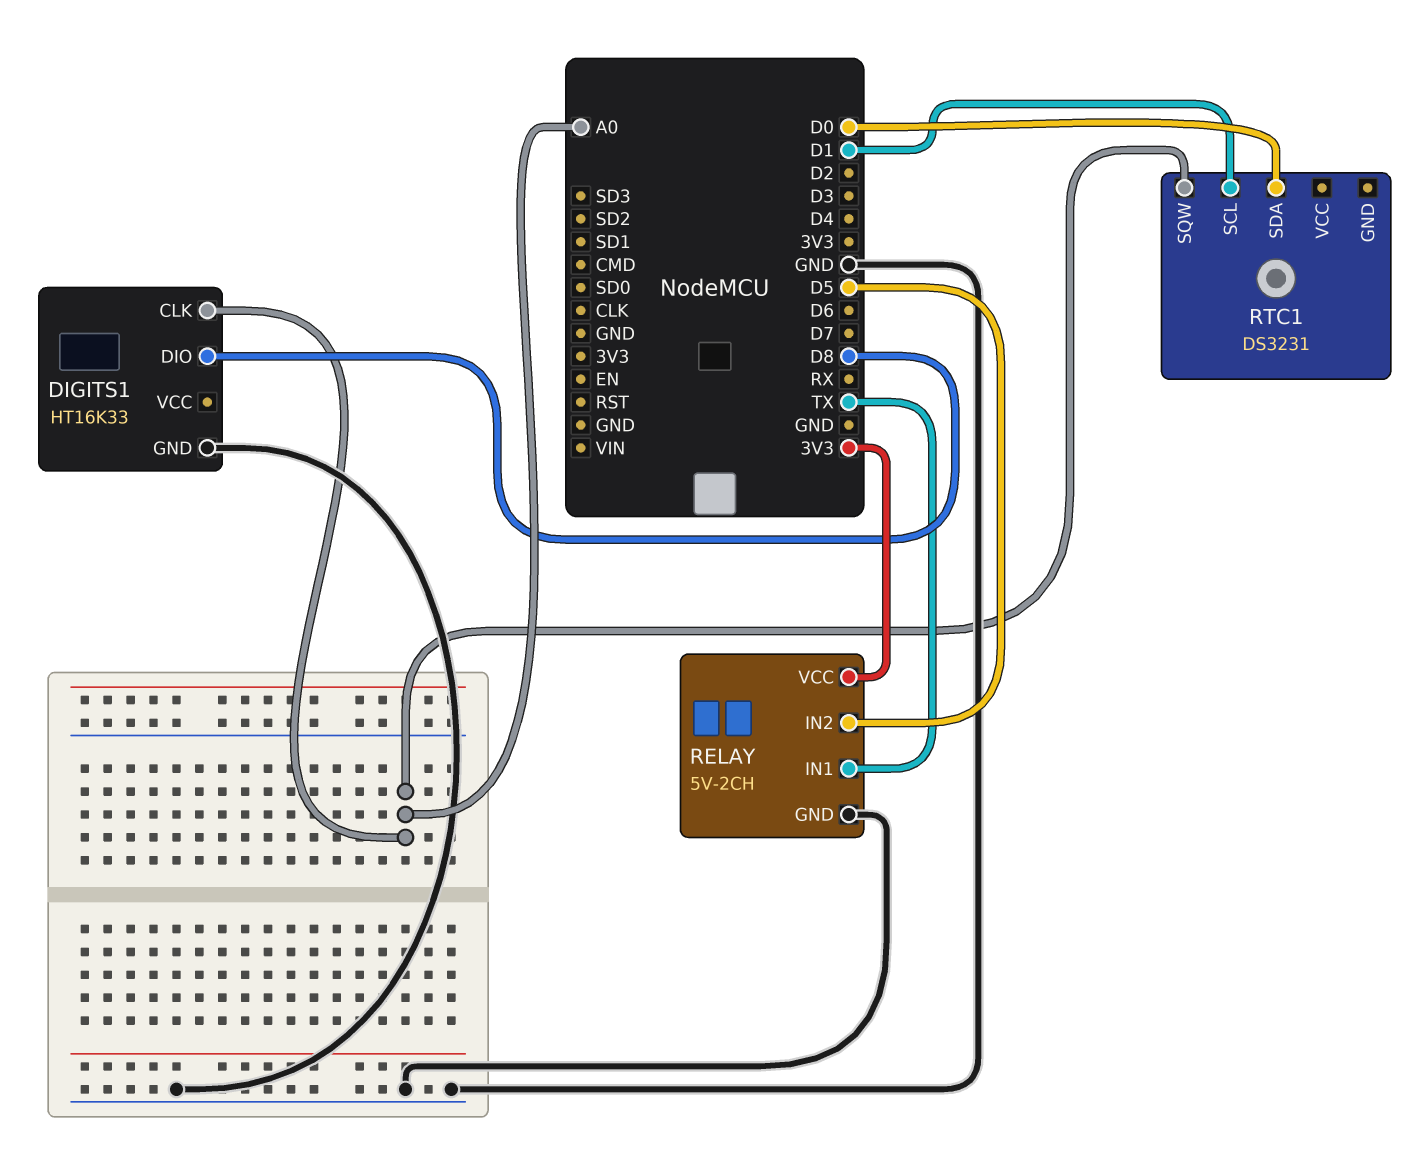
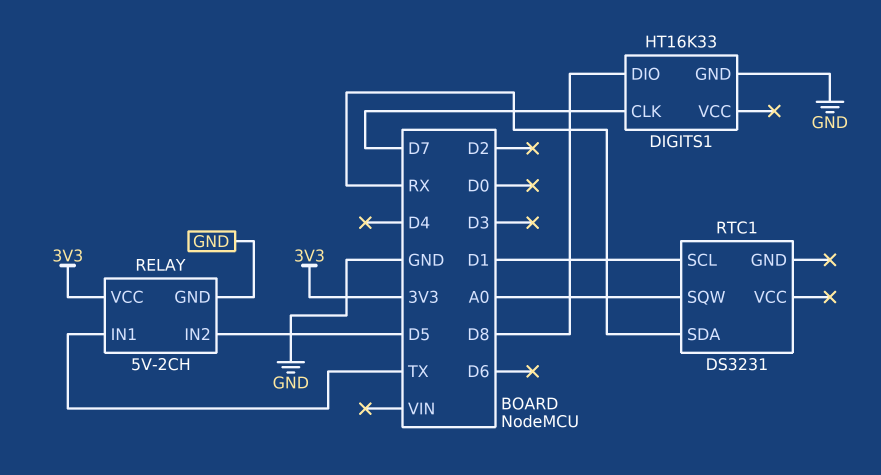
DIGITS1 pin CLK: A0 -> D7
RTC1 pin SDA: D0 -> RX

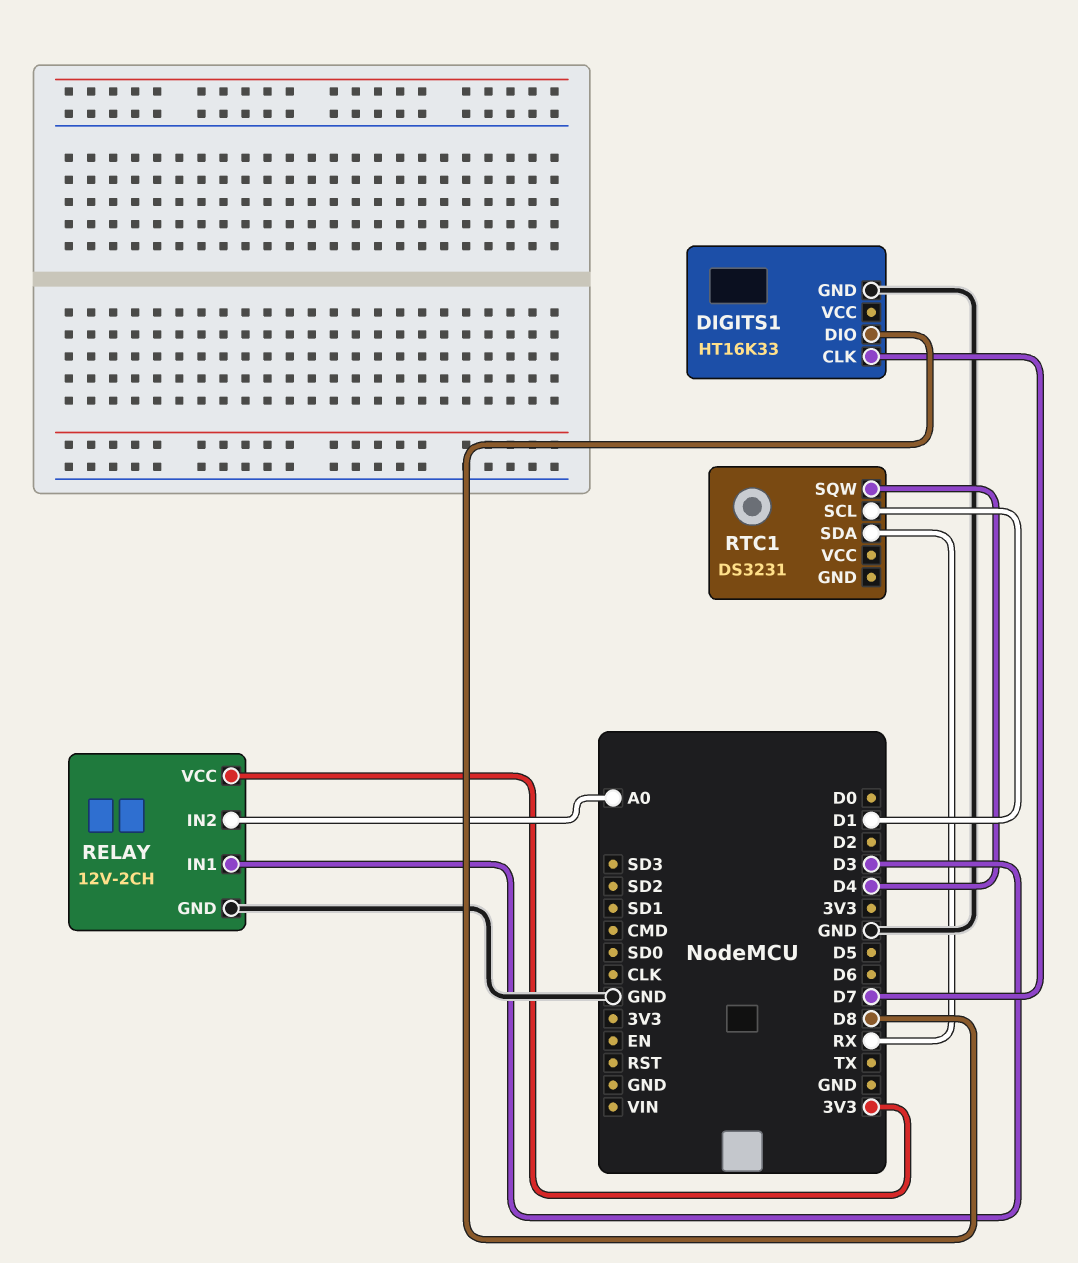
RELAY: 5V-2CH -> 12V-2CH
RELAY pin IN1: TX -> D3
RELAY pin IN2: D5 -> A0
RTC1 pin SQW: A0 -> D4

